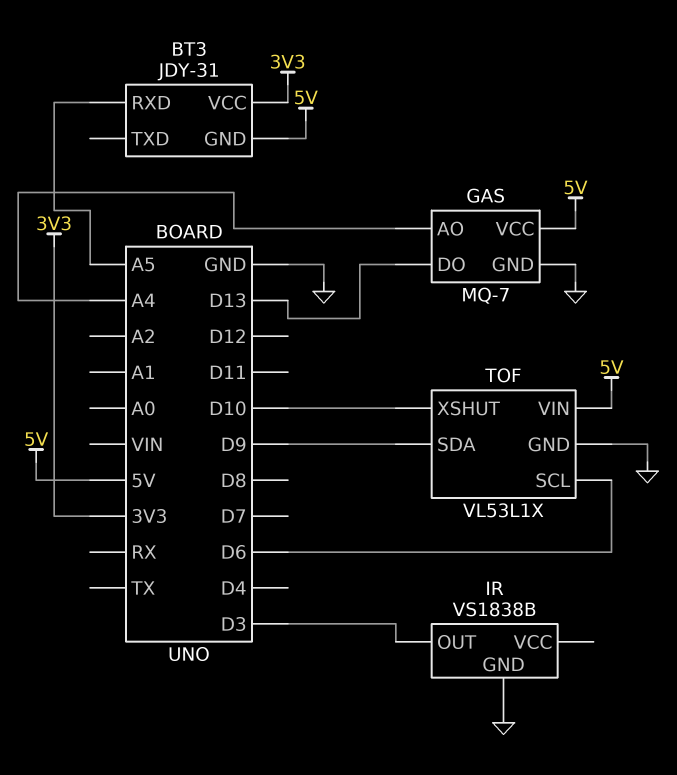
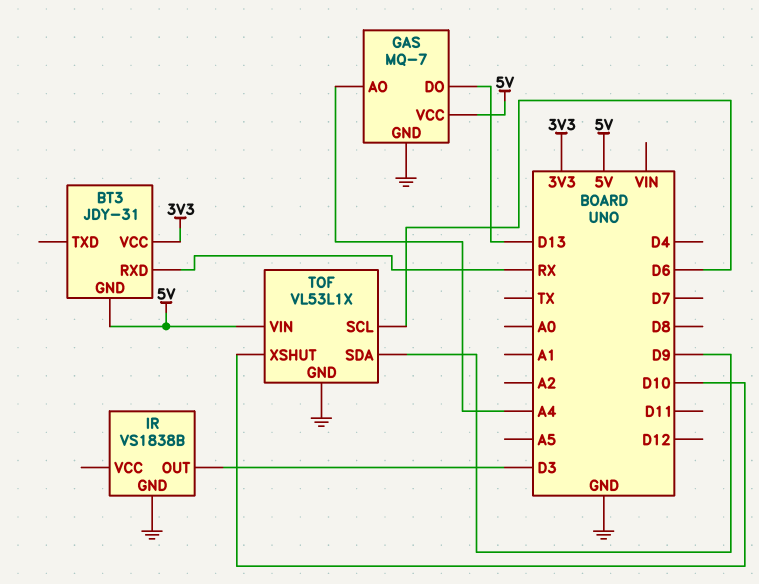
BT3 pin RXD: A5 -> RX

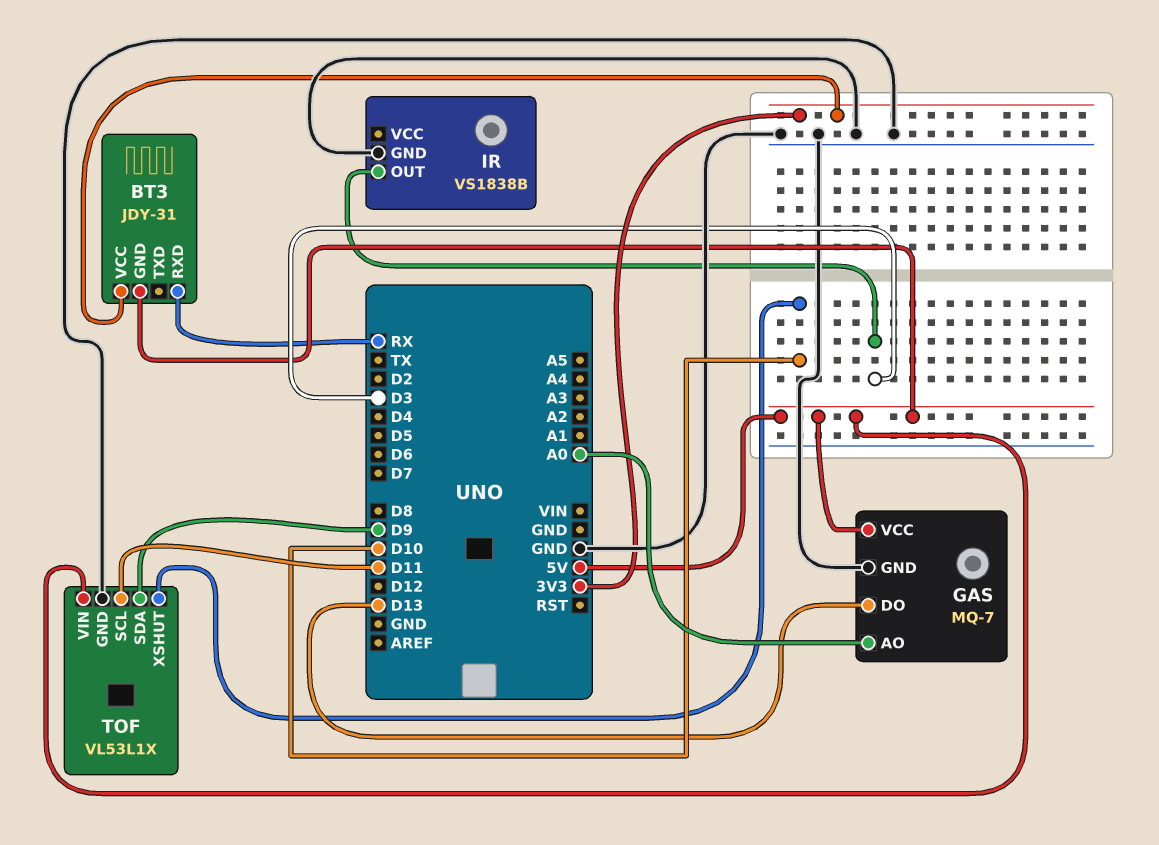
GAS pin AO: A4 -> A0
TOF pin SCL: D6 -> D11

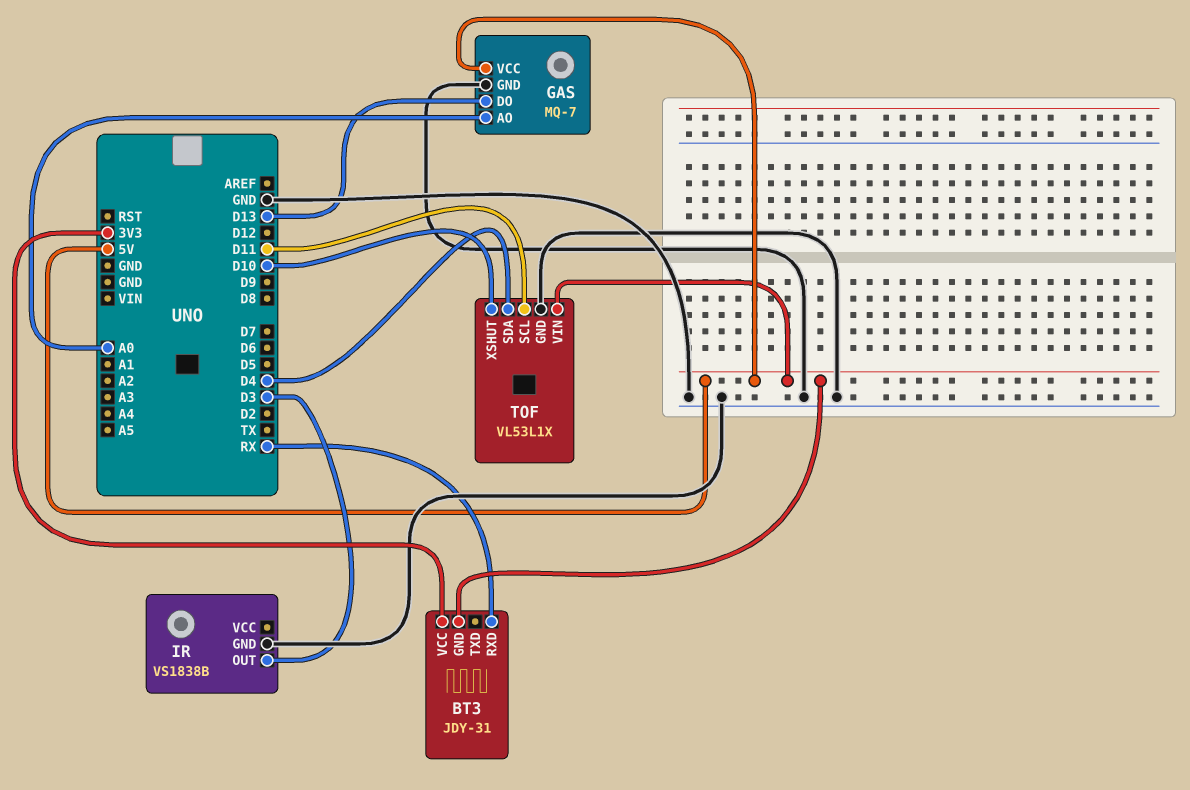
TOF pin SDA: D9 -> D4

